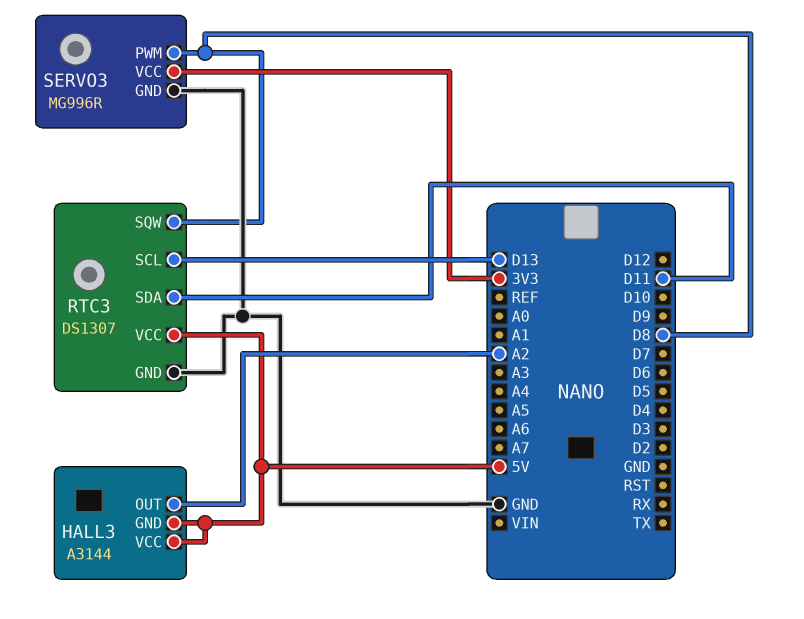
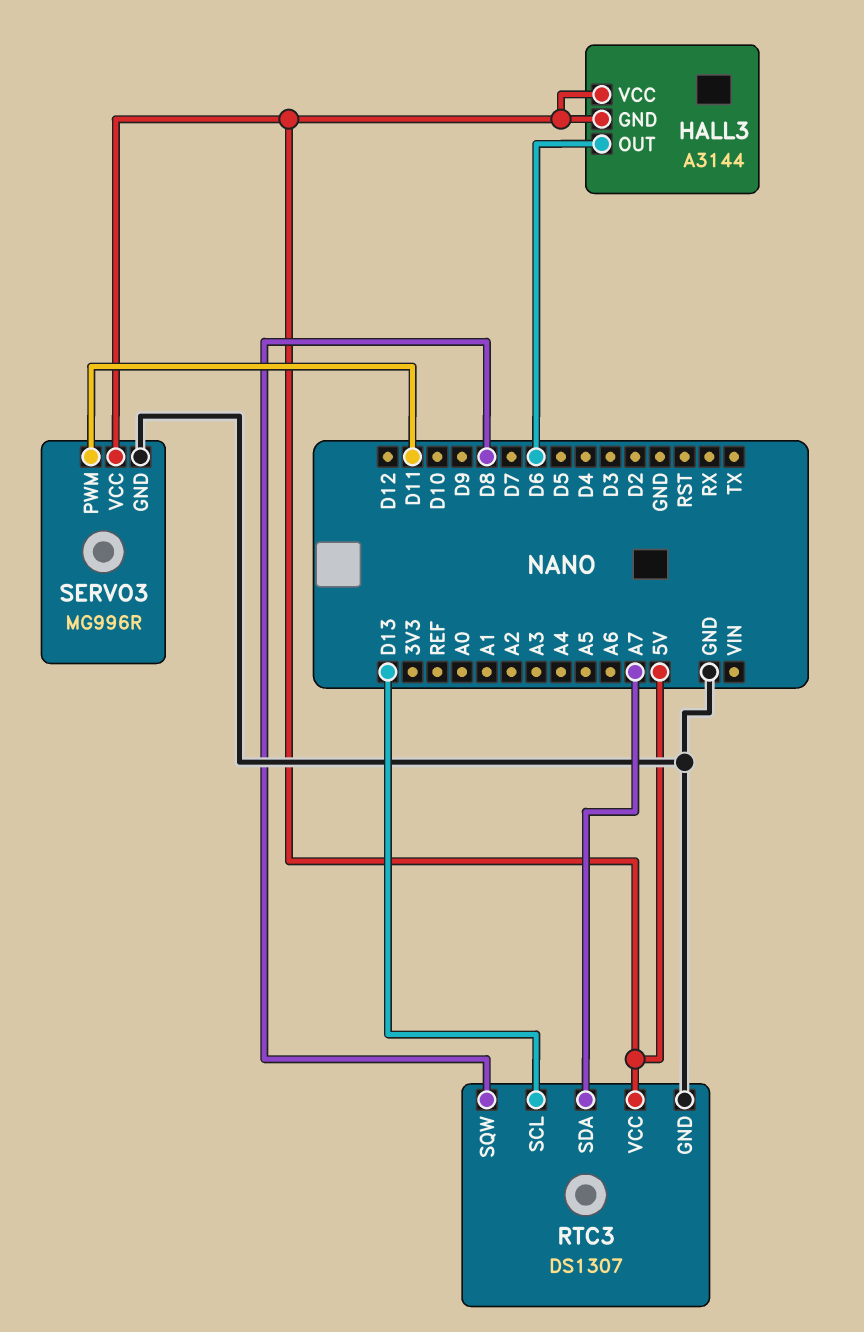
HALL3 pin OUT: A2 -> D6
RTC3 pin SDA: D11 -> A7
SERVO3 pin PWM: D8 -> D11
SERVO3 pin VCC: 3V3 -> 5V

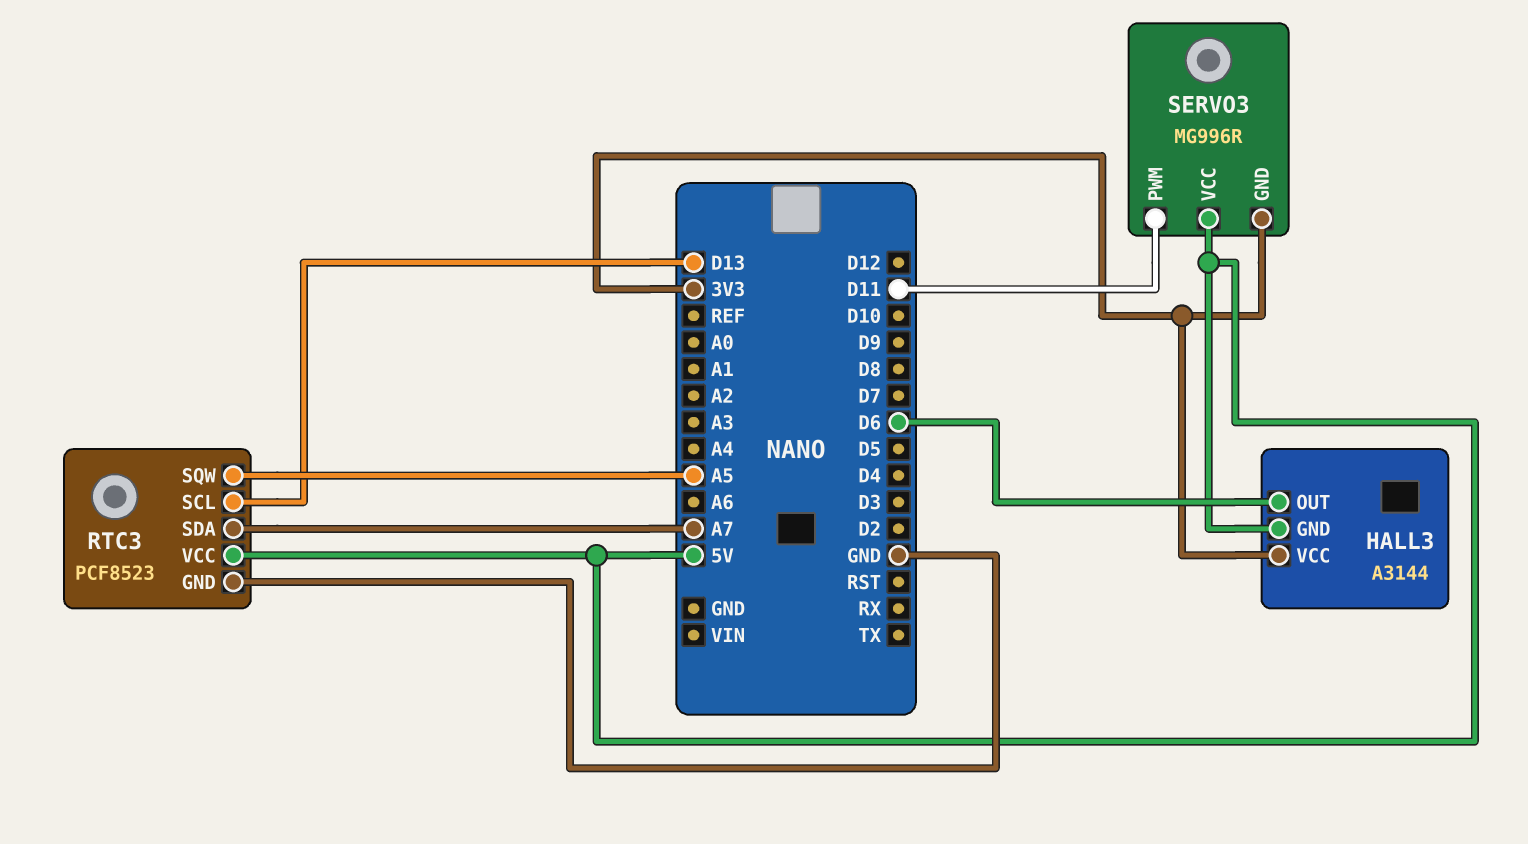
HALL3 pin VCC: 5V -> 3V3
RTC3: DS1307 -> PCF8523
RTC3 pin SQW: D8 -> A5
SERVO3 pin GND: GND -> 3V3

